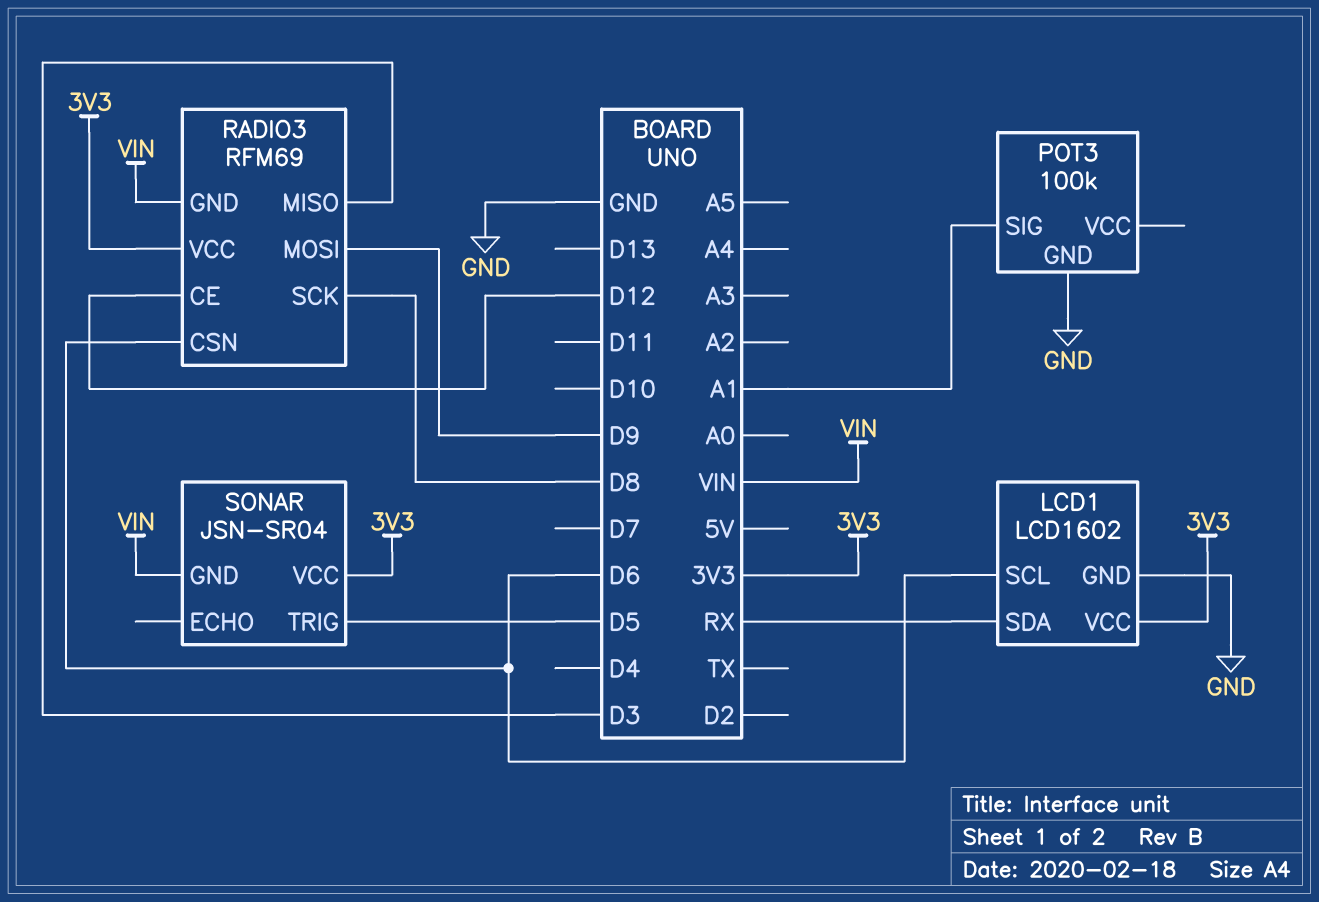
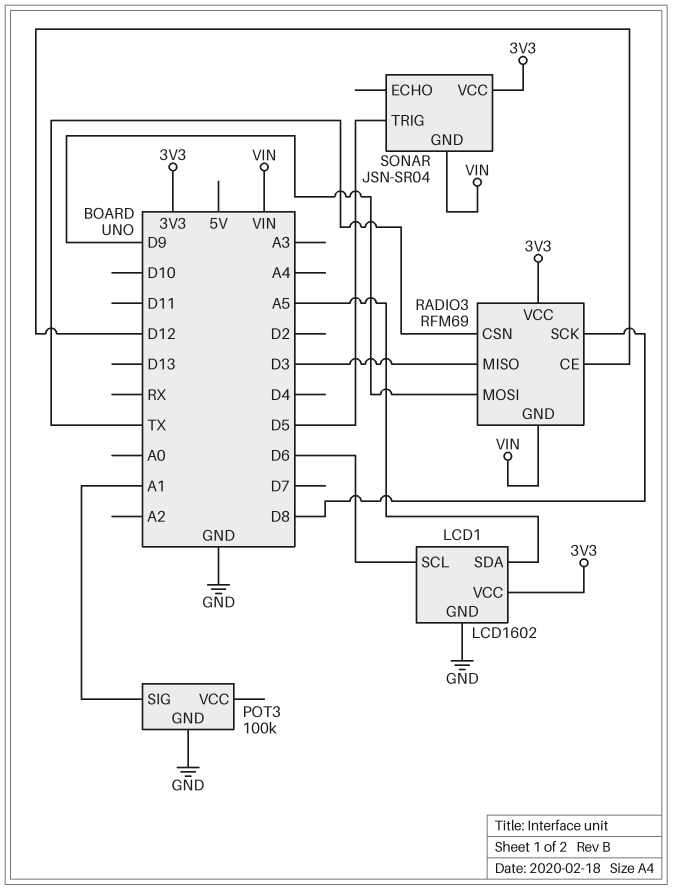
LCD1 pin SDA: RX -> A5
RADIO3 pin CSN: D6 -> TX

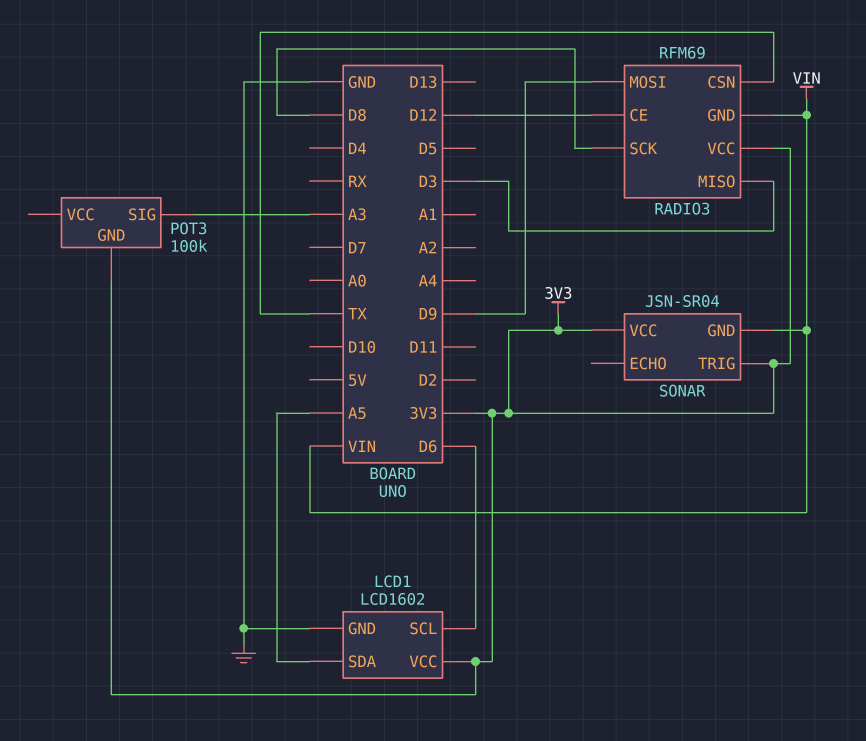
POT3 pin GND: GND -> 3V3
POT3 pin SIG: A1 -> A3
SONAR pin TRIG: D5 -> 3V3

